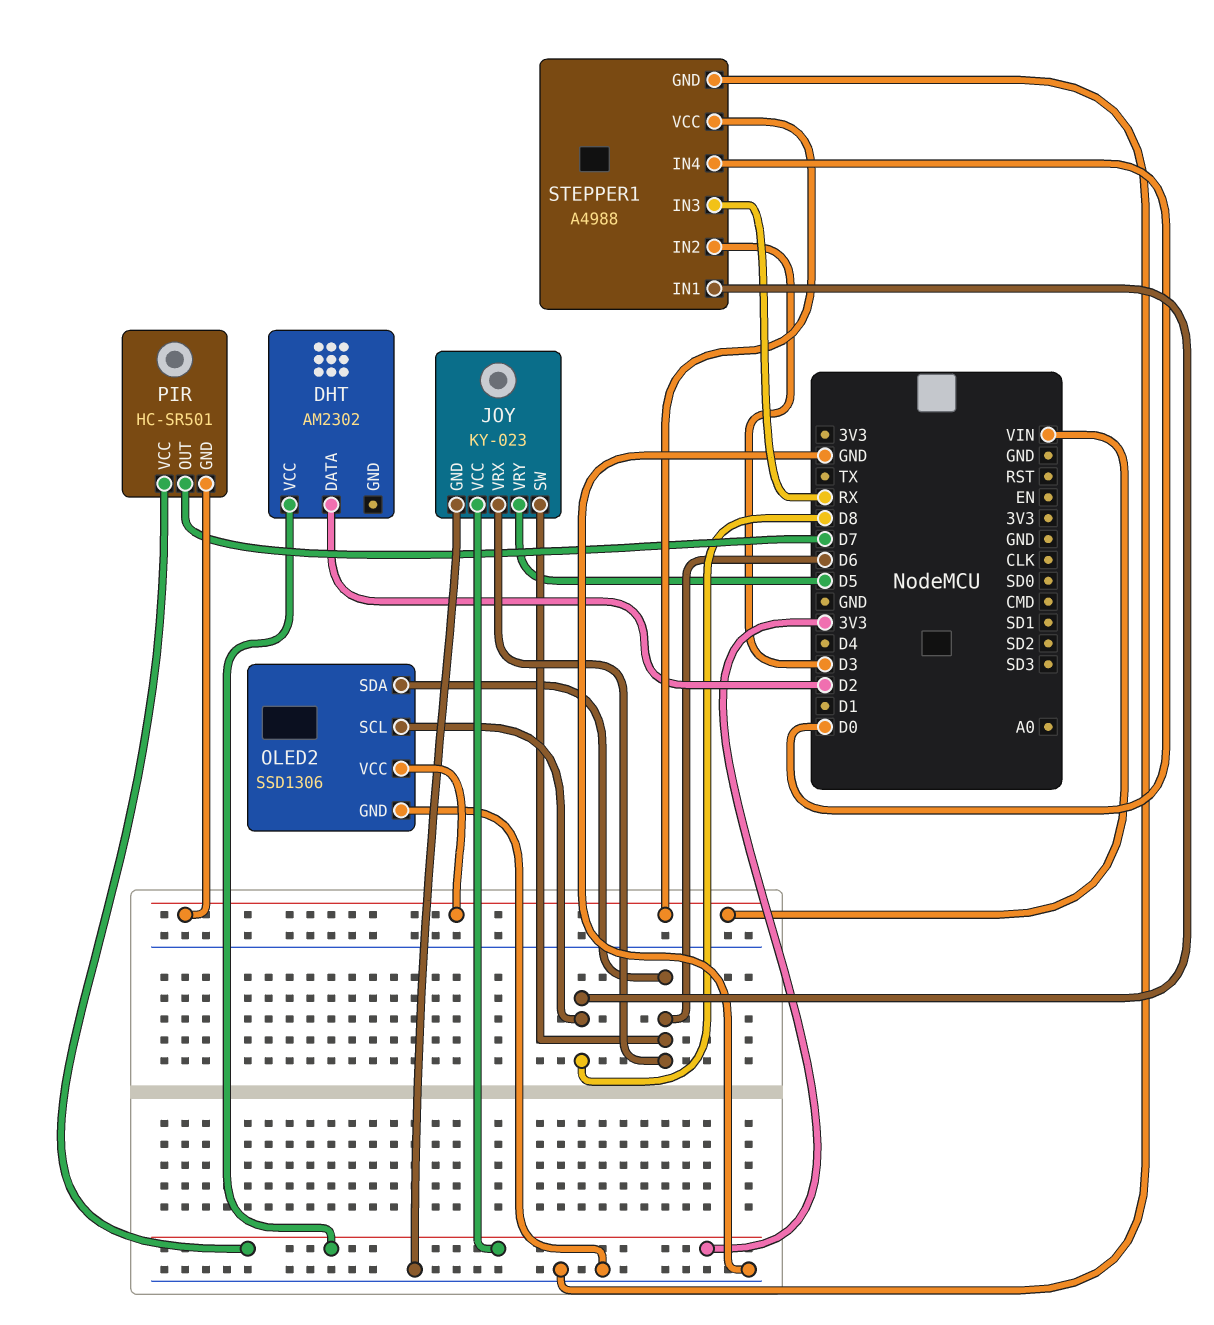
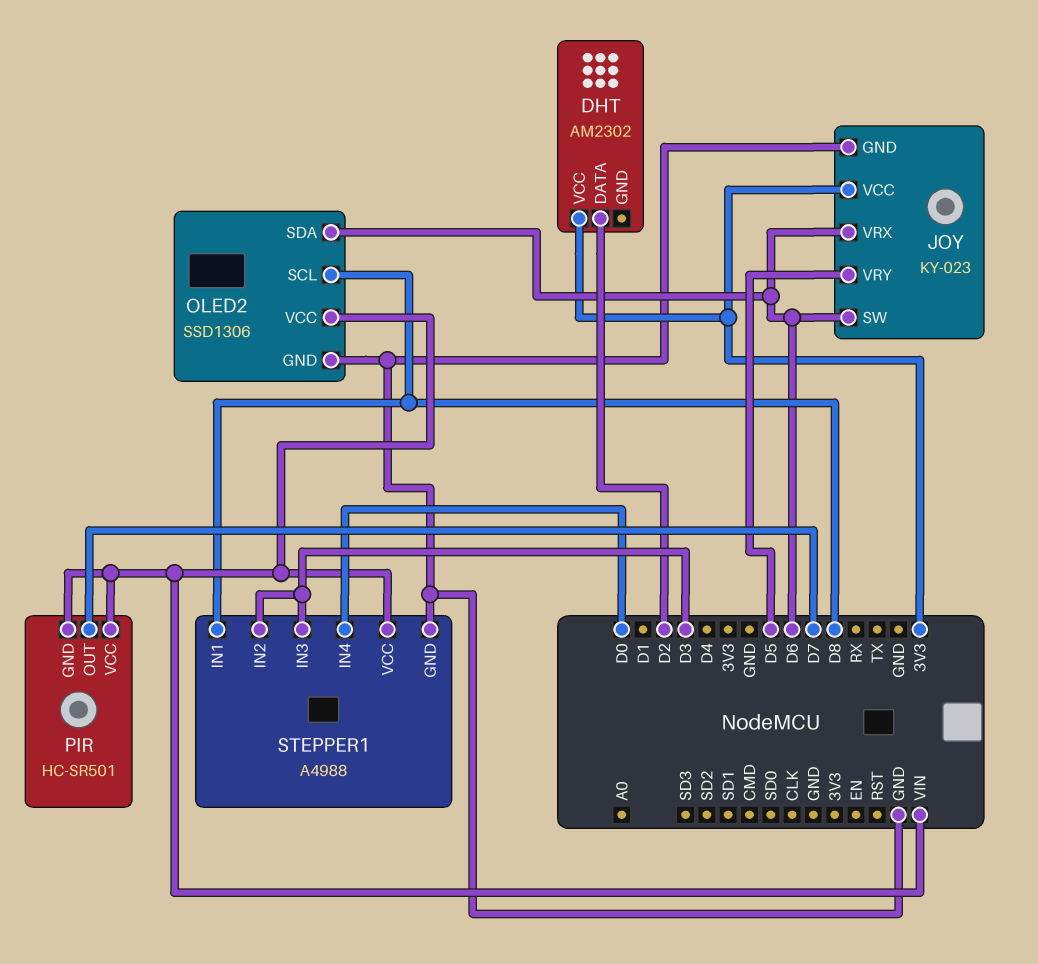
PIR pin VCC: 3V3 -> VIN
STEPPER1 pin IN3: RX -> D3

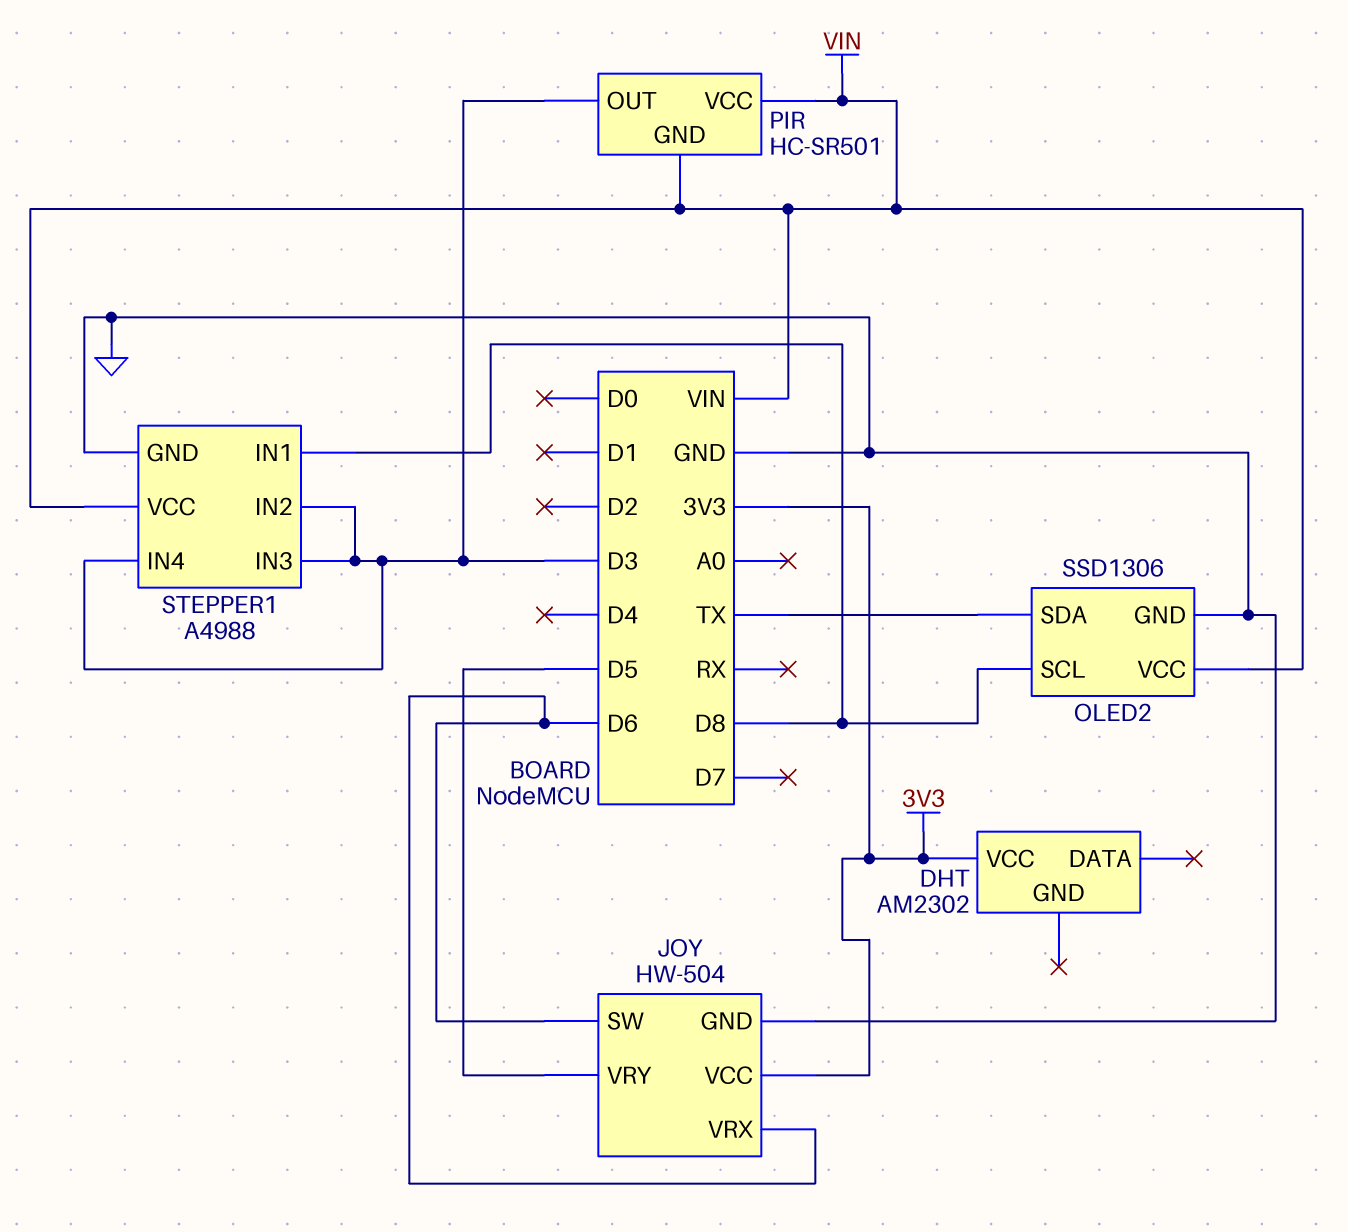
DHT pin DATA: D2 -> none
JOY: KY-023 -> HW-504
OLED2 pin SDA: D6 -> TX
PIR pin OUT: D7 -> D3
STEPPER1 pin IN4: D0 -> D3

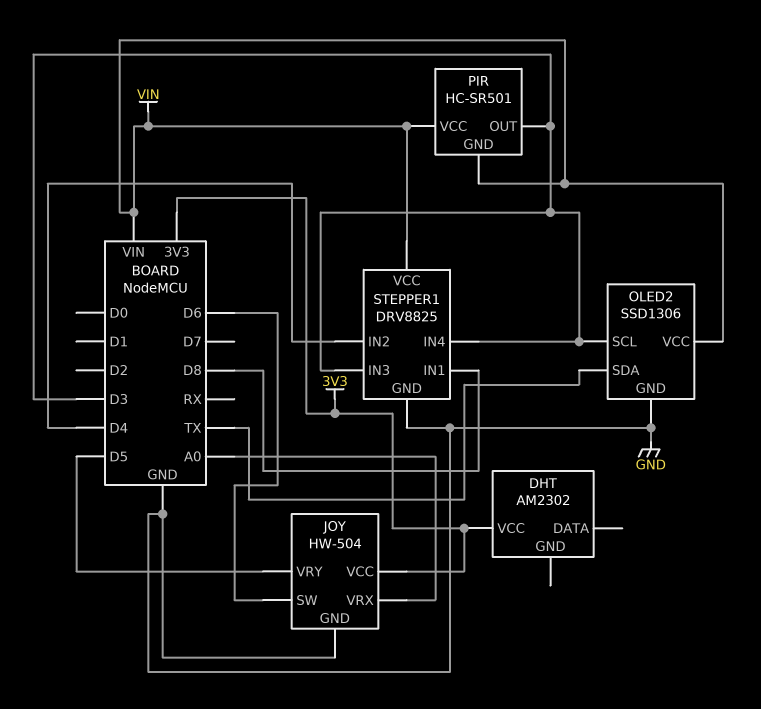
JOY pin VRX: D6 -> A0
OLED2 pin SCL: D8 -> D3
STEPPER1: A4988 -> DRV8825
STEPPER1 pin IN2: D3 -> D4

